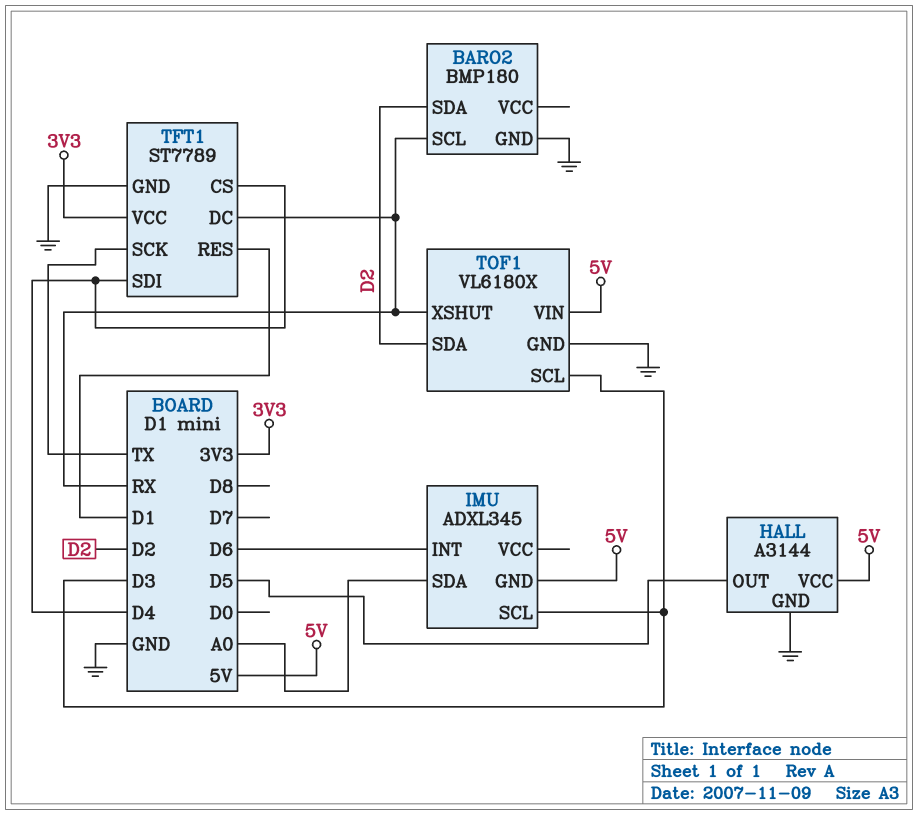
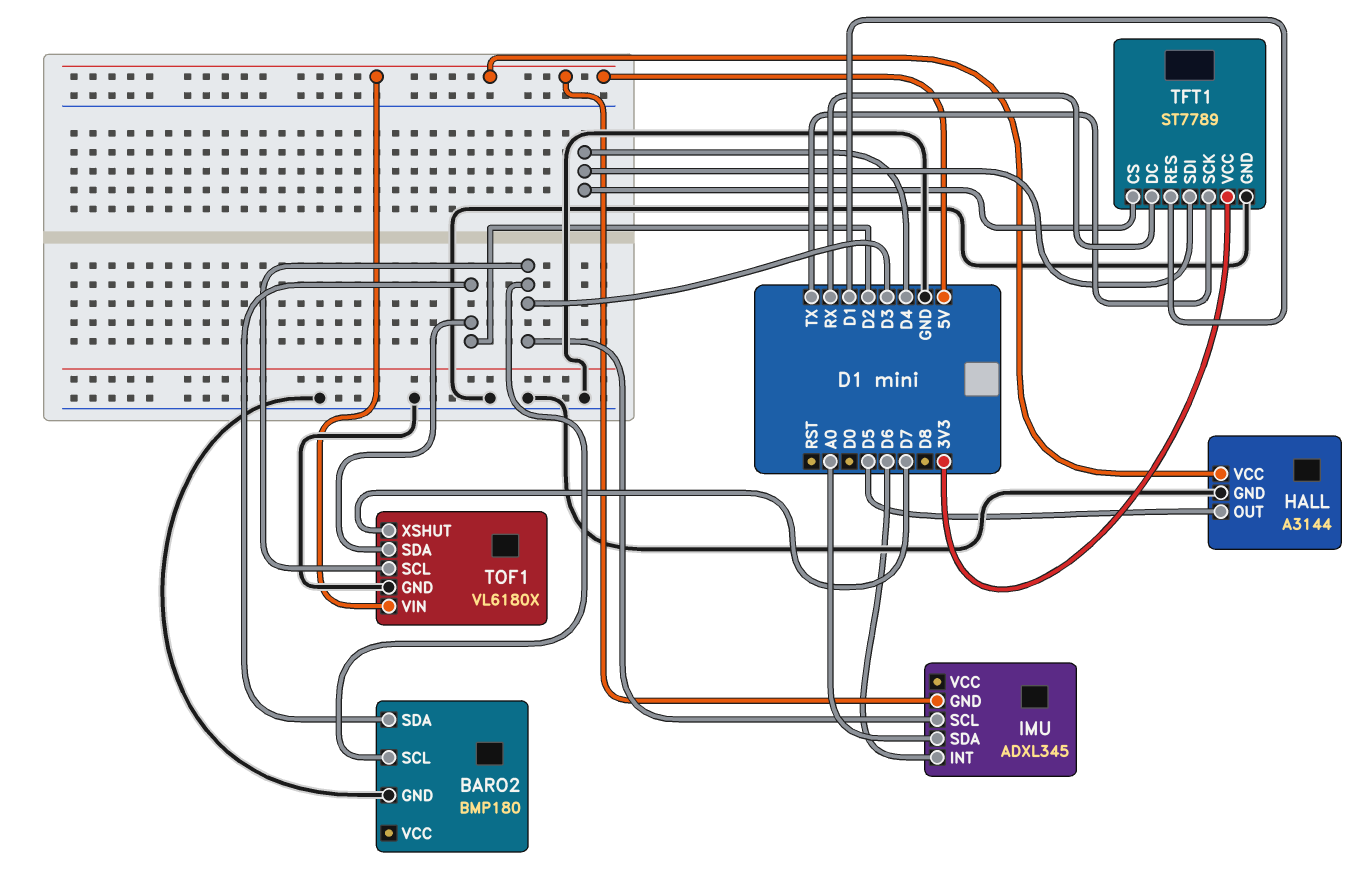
BARO2 pin SCL: RX -> D3
TOF1 pin XSHUT: RX -> D7

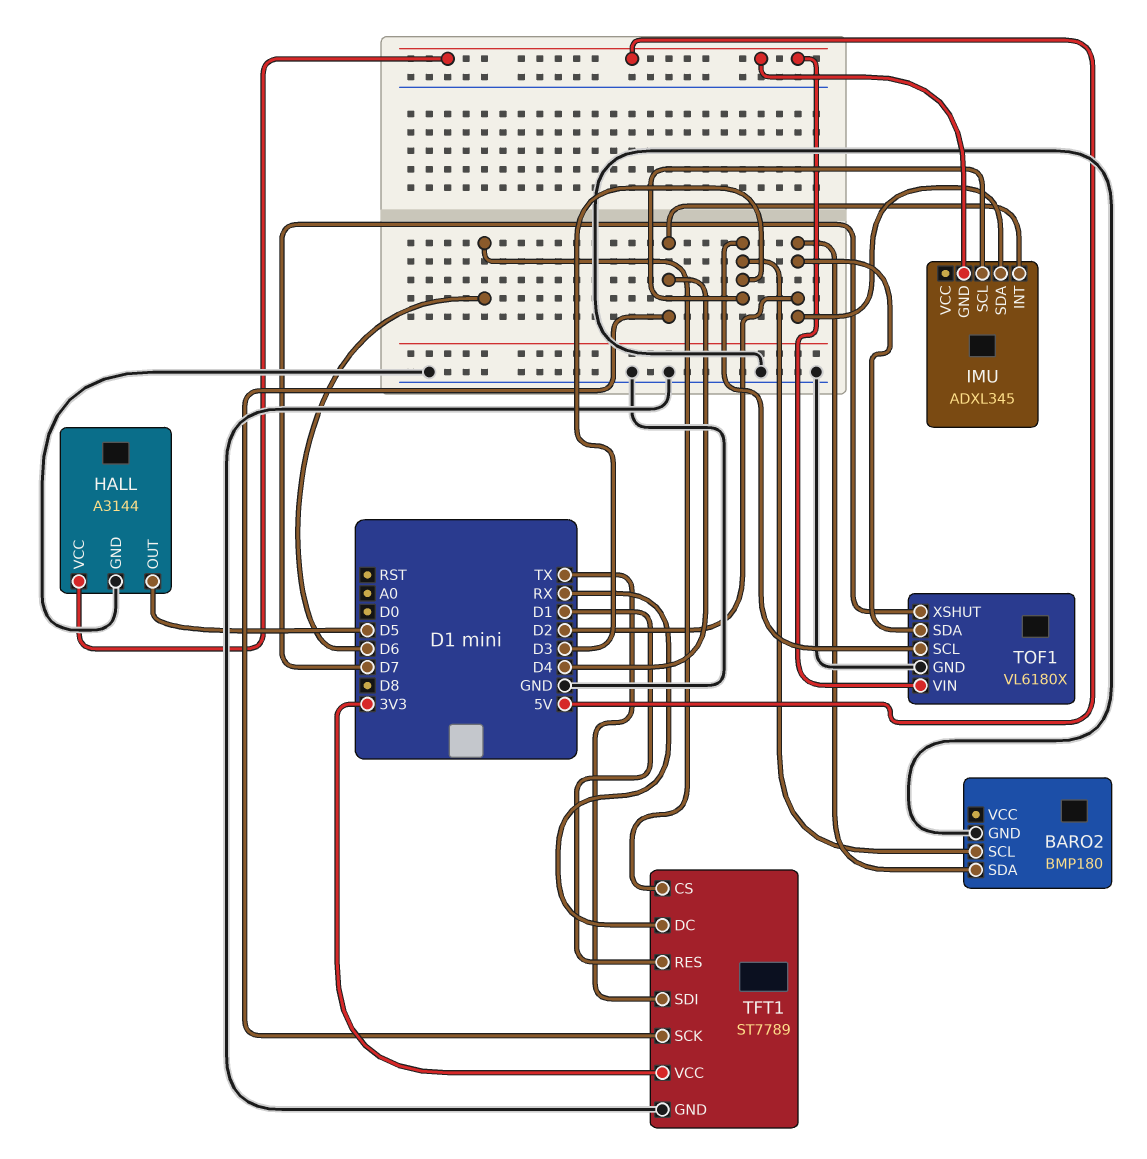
IMU pin INT: D6 -> D4
IMU pin SDA: A0 -> D2
TFT1 pin CS: D4 -> D6
TFT1 pin SCK: TX -> D4
TFT1 pin SDI: D4 -> TX

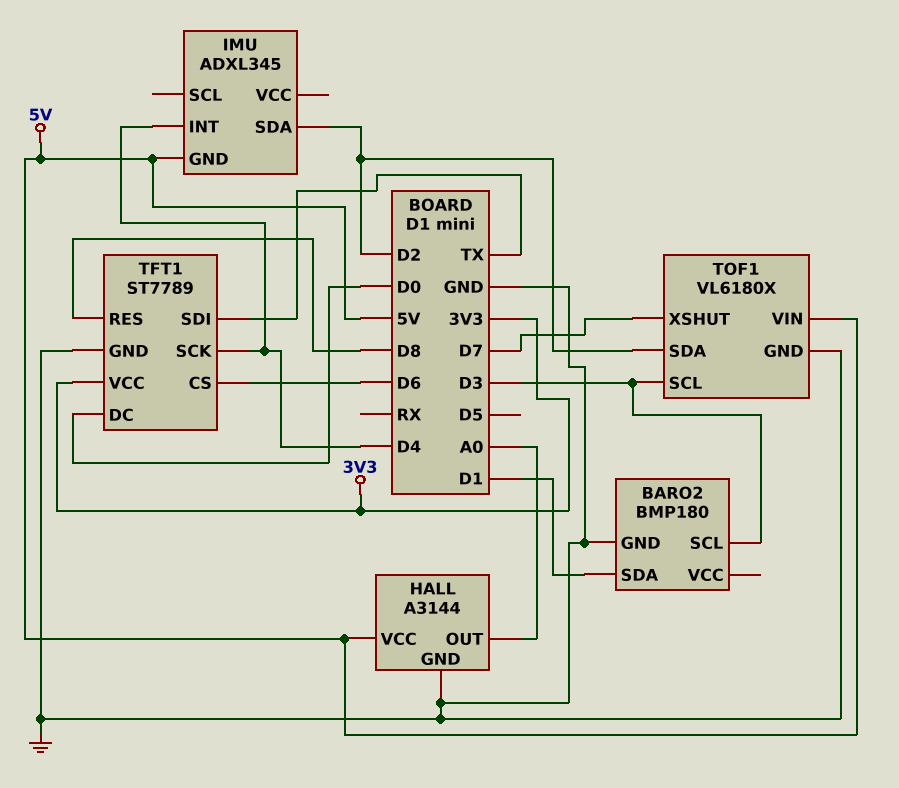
BARO2 pin SDA: D2 -> D1
HALL pin OUT: D5 -> A0
IMU pin SCL: D3 -> none
TFT1 pin DC: RX -> D0
TFT1 pin RES: D1 -> D8

